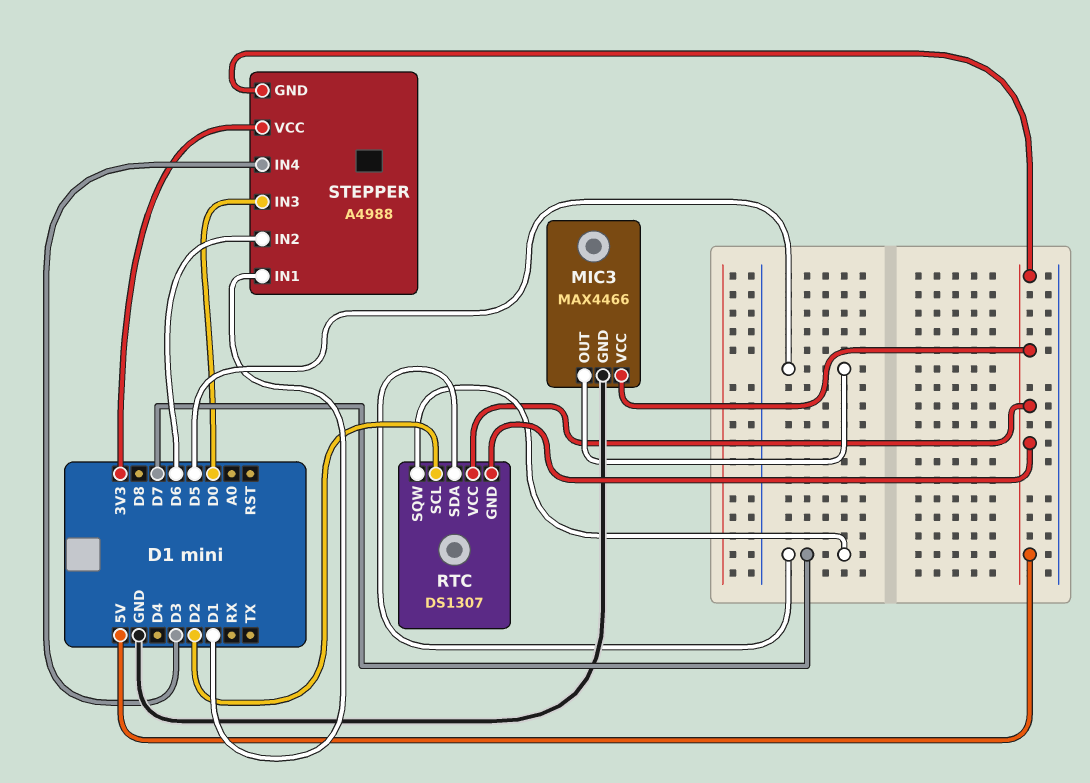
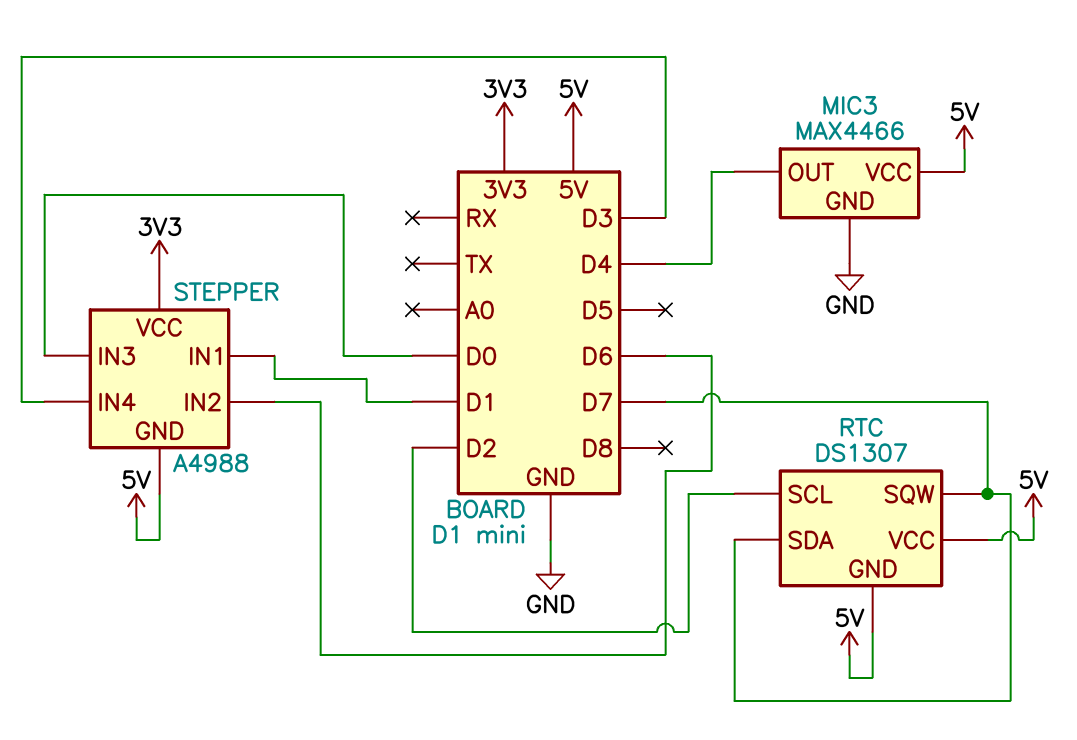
MIC3 pin OUT: D5 -> D4

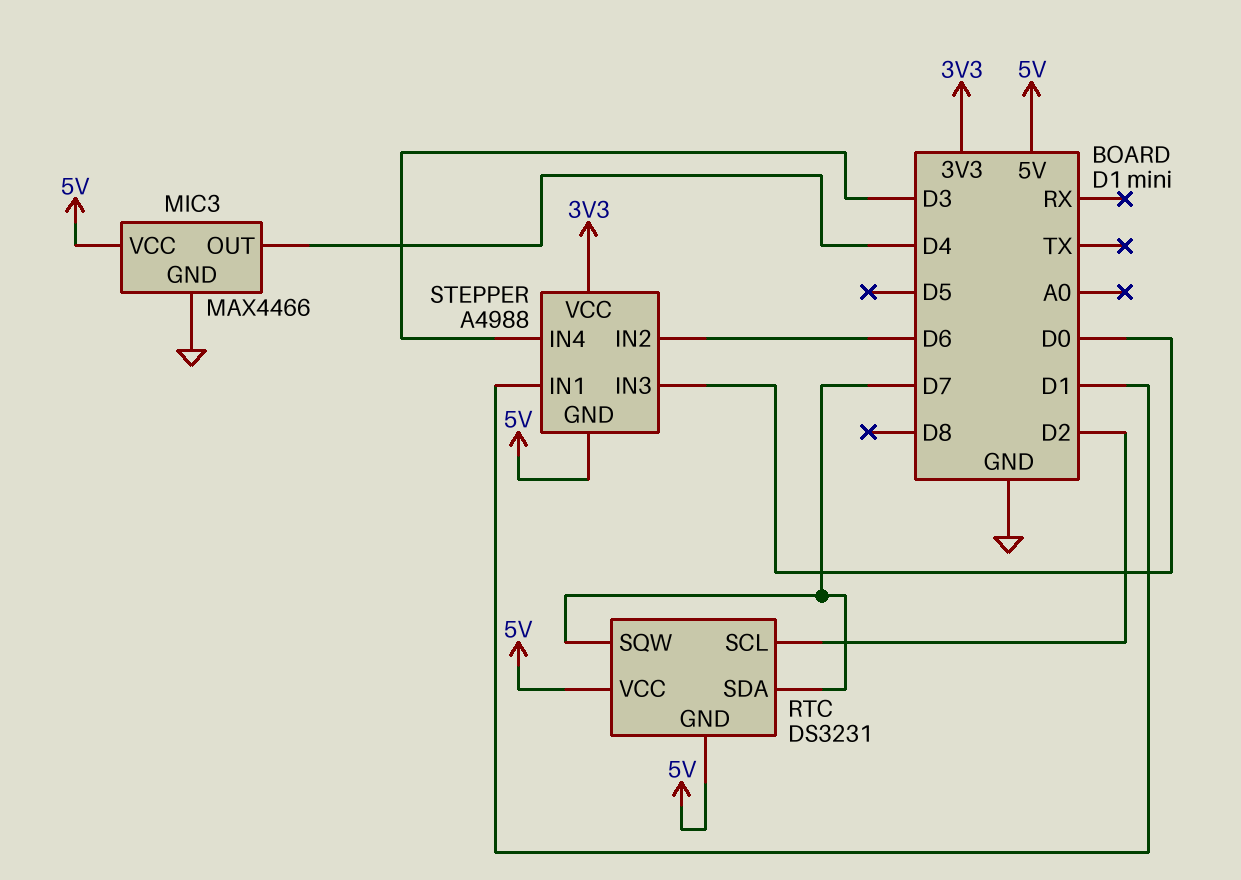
RTC: DS1307 -> DS3231

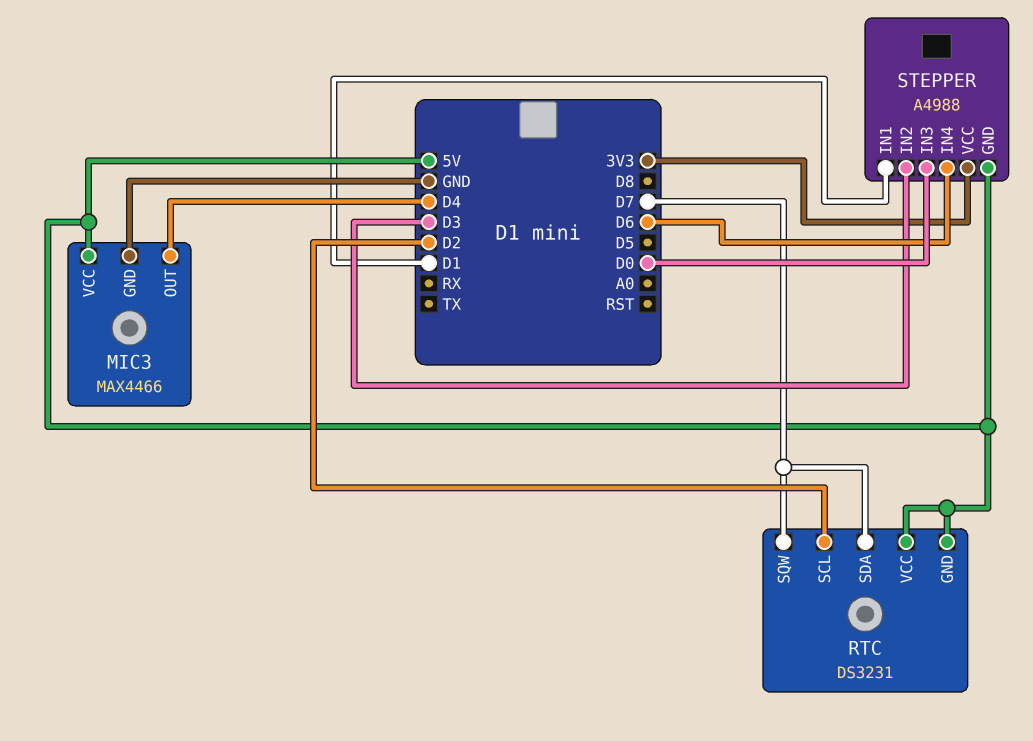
STEPPER pin IN2: D6 -> D3
STEPPER pin IN4: D3 -> D6

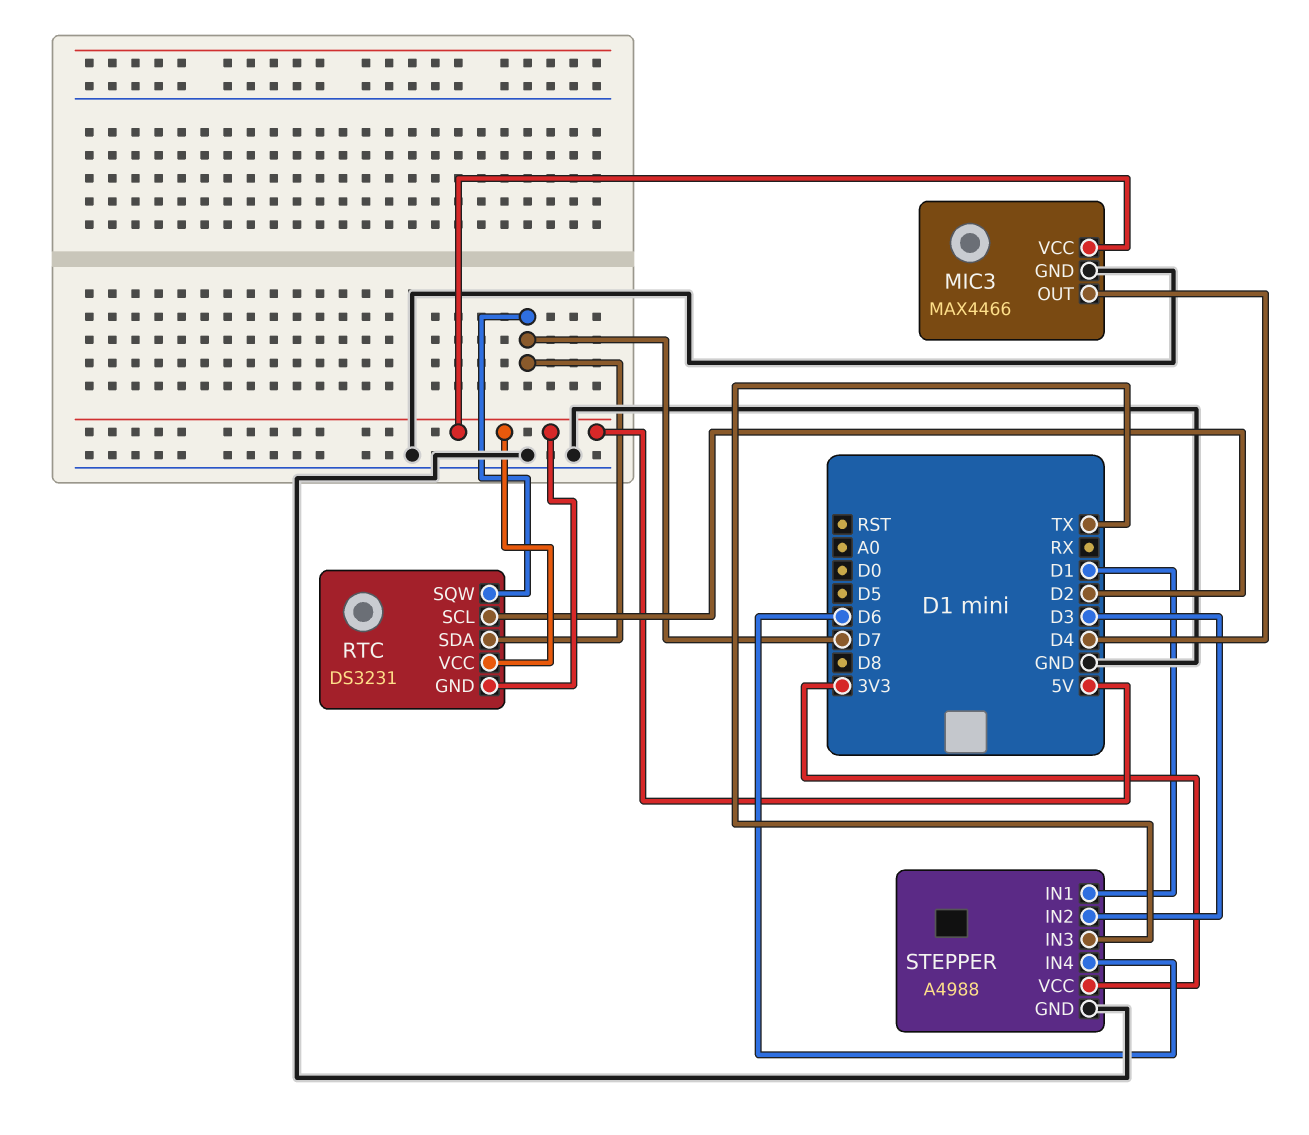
STEPPER pin GND: 5V -> GND
STEPPER pin IN3: D0 -> TX

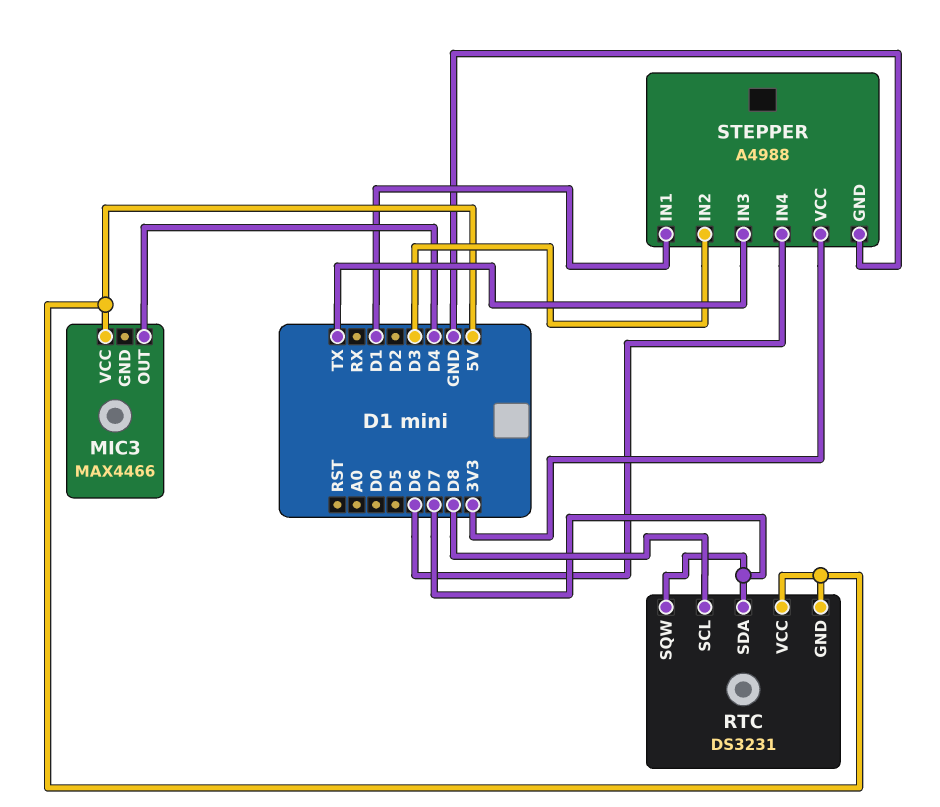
MIC3 pin GND: GND -> none
RTC pin SCL: D2 -> D8

